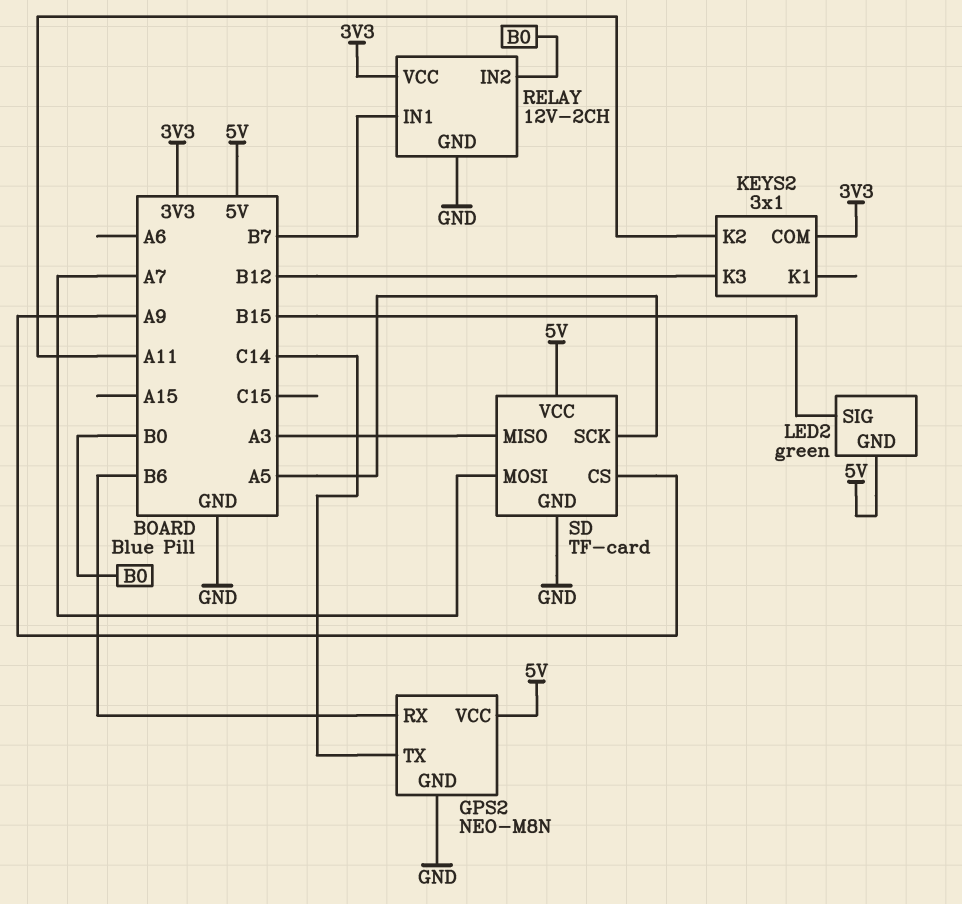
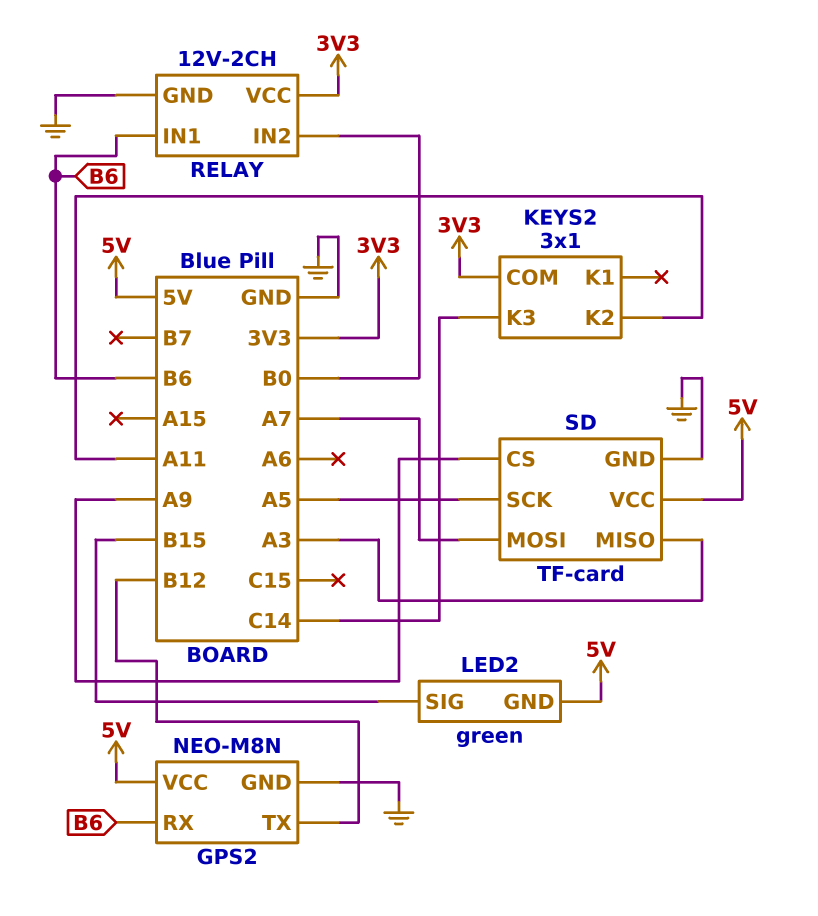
GPS2 pin TX: C14 -> B12
KEYS2 pin K3: B12 -> C14
RELAY pin IN1: B7 -> B6

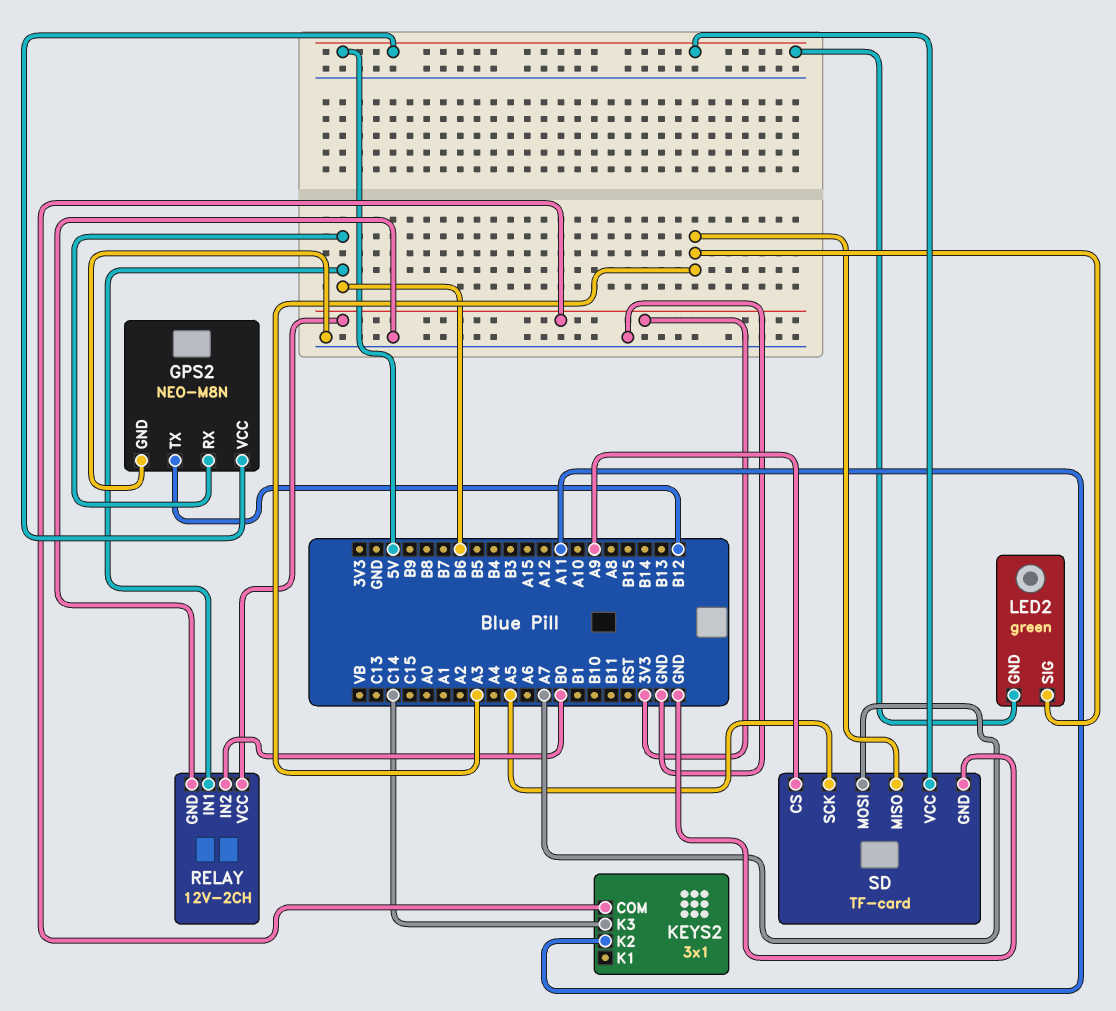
LED2 pin SIG: B15 -> A3

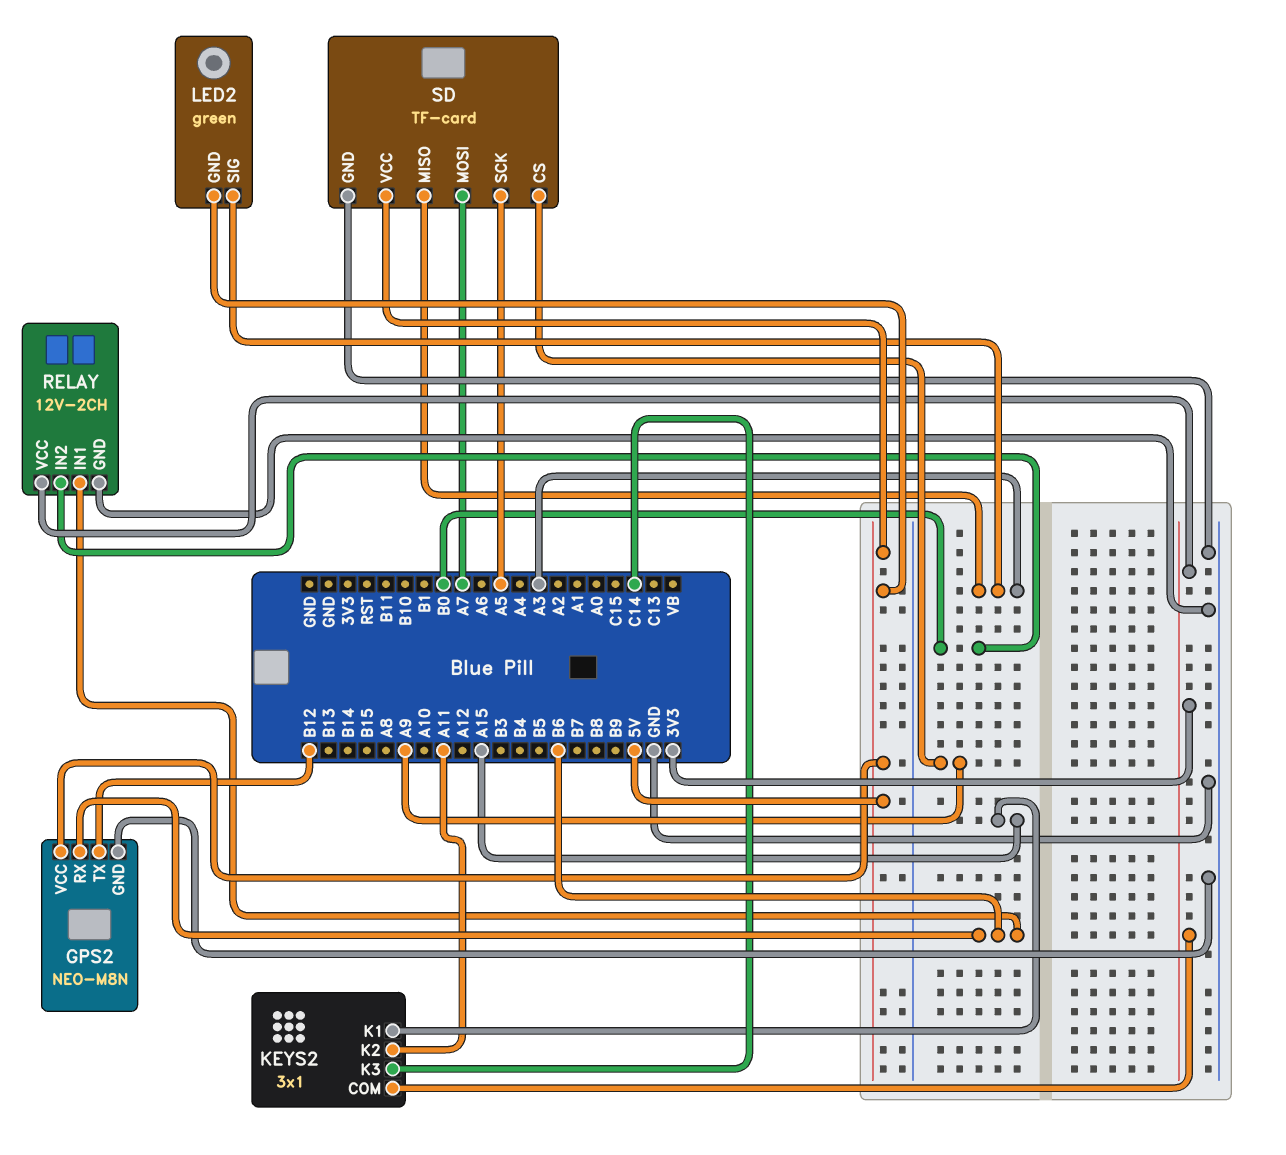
KEYS2 pin K1: none -> A15

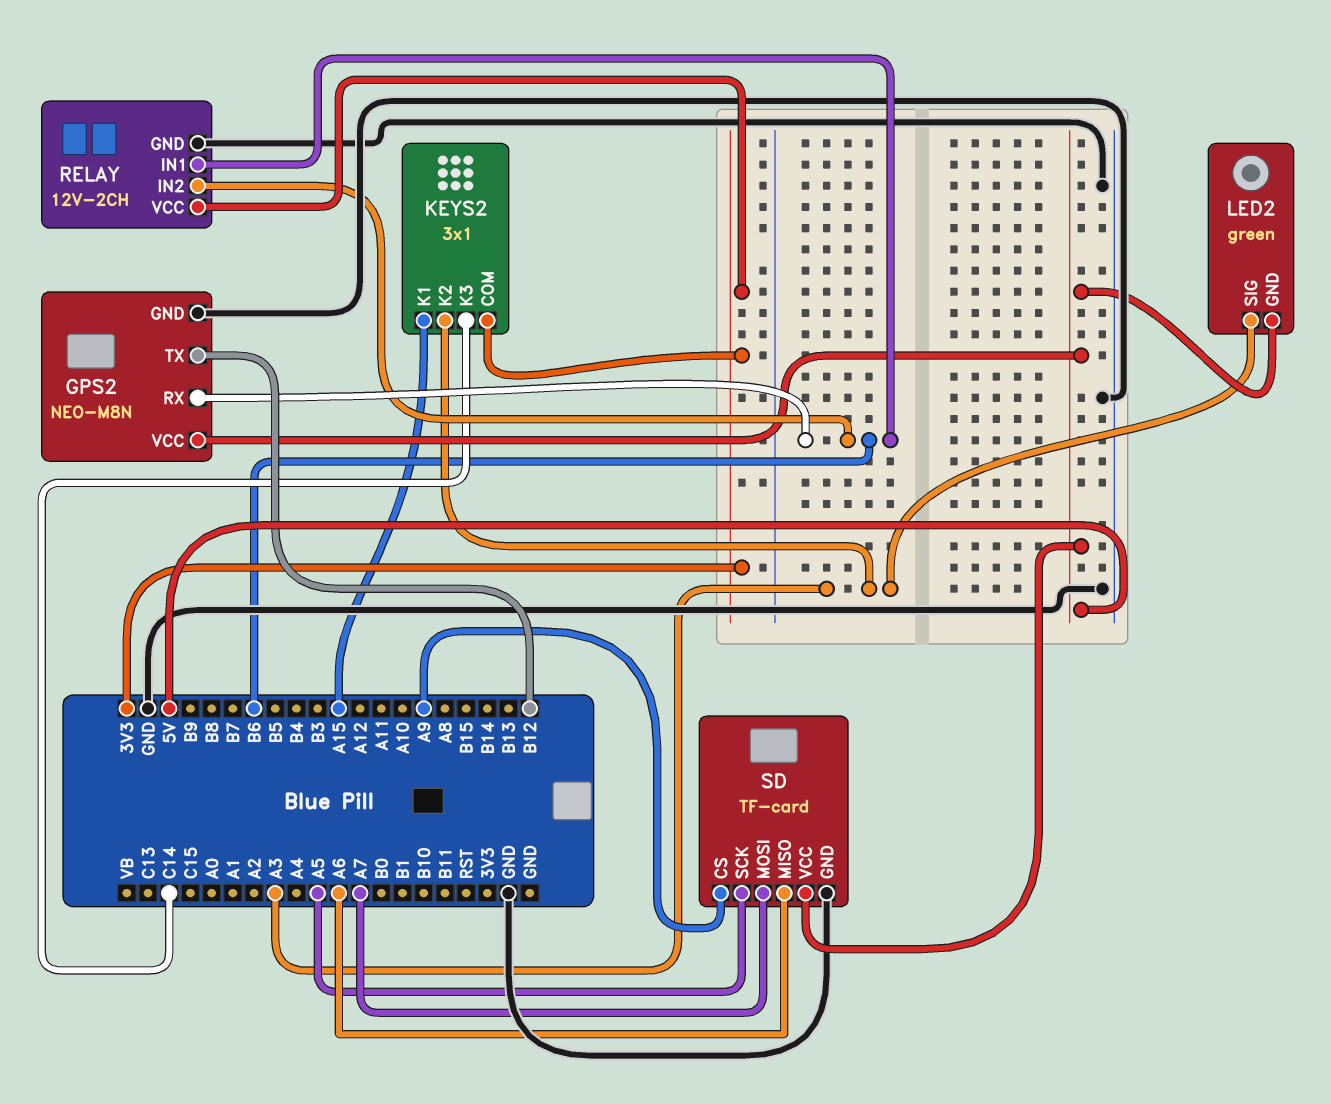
KEYS2 pin K2: A11 -> A3
RELAY pin IN2: B0 -> B6
SD pin MISO: A3 -> A6

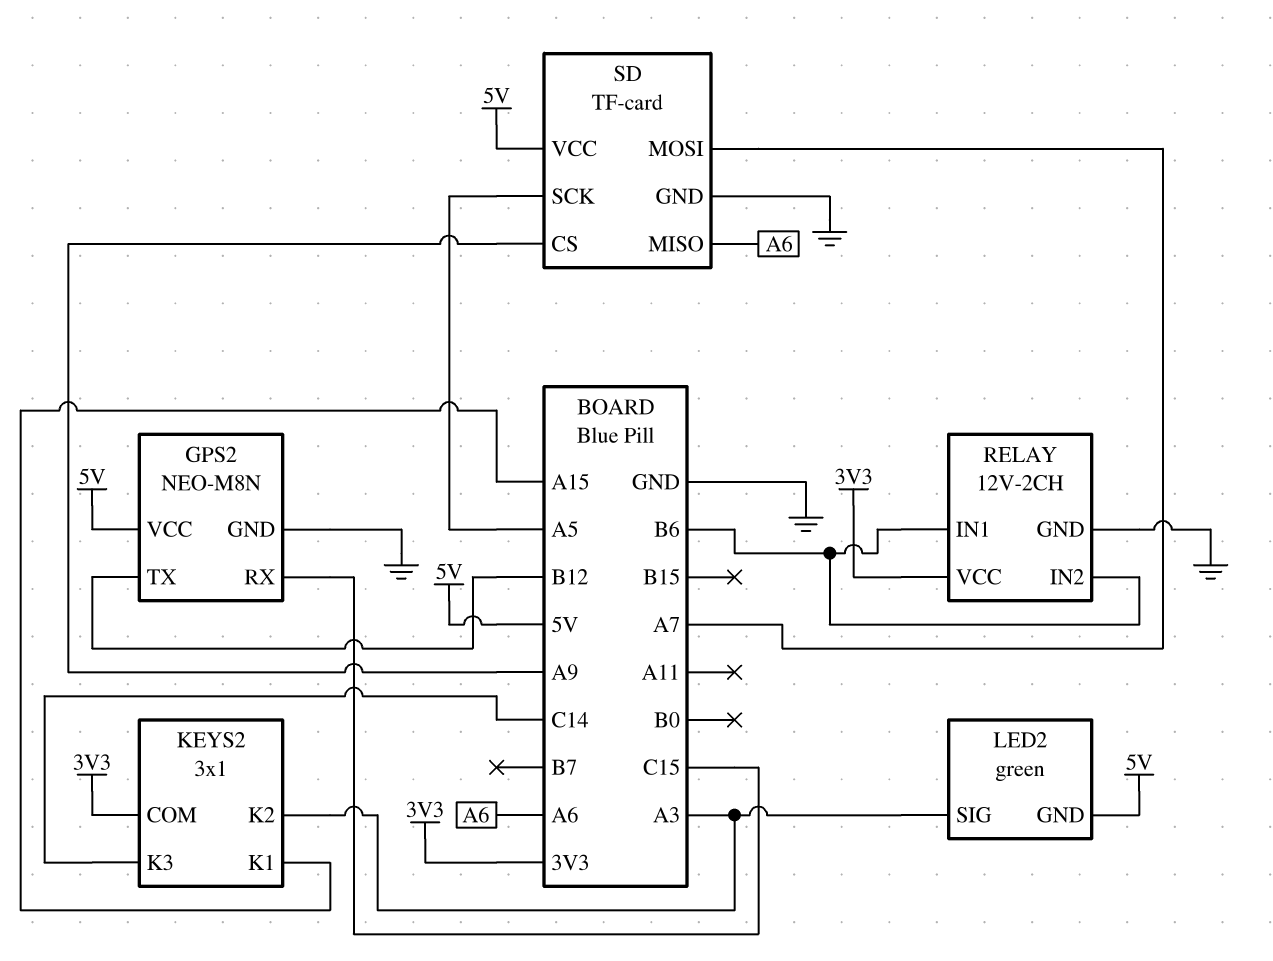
GPS2 pin RX: B6 -> C15

